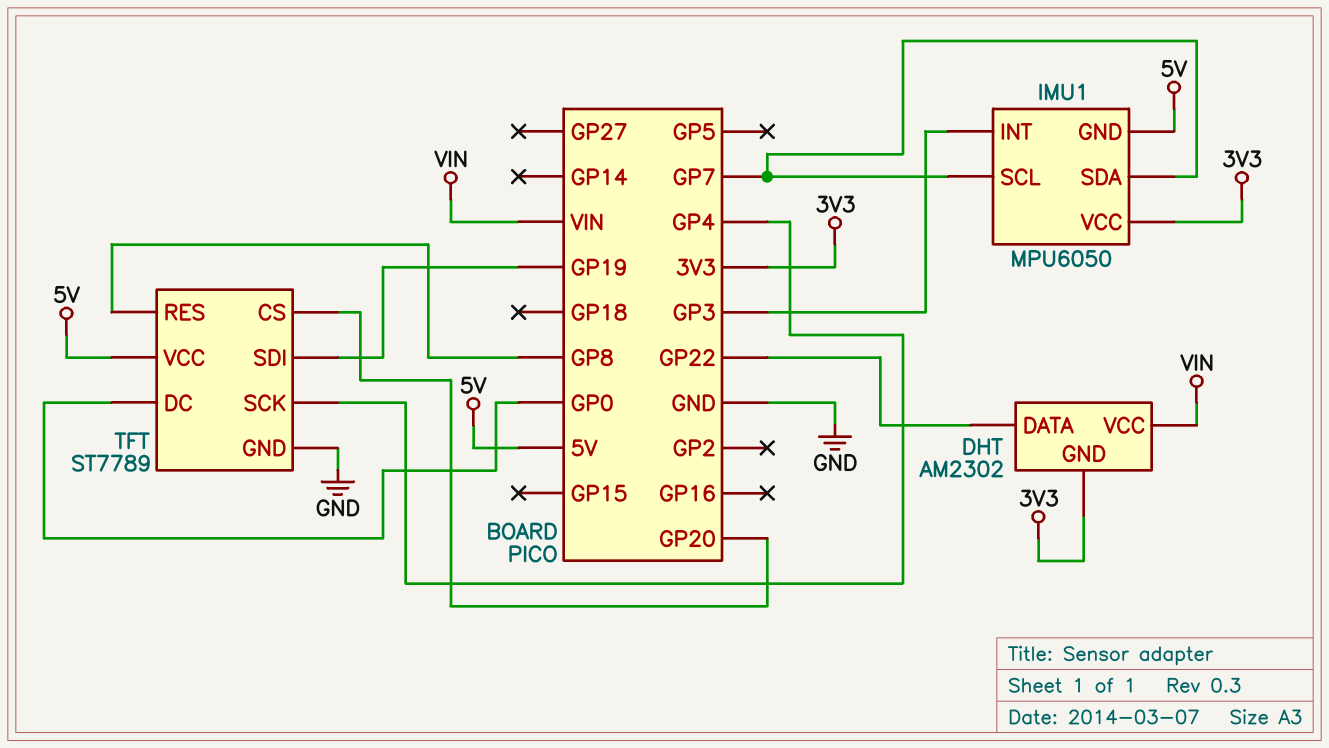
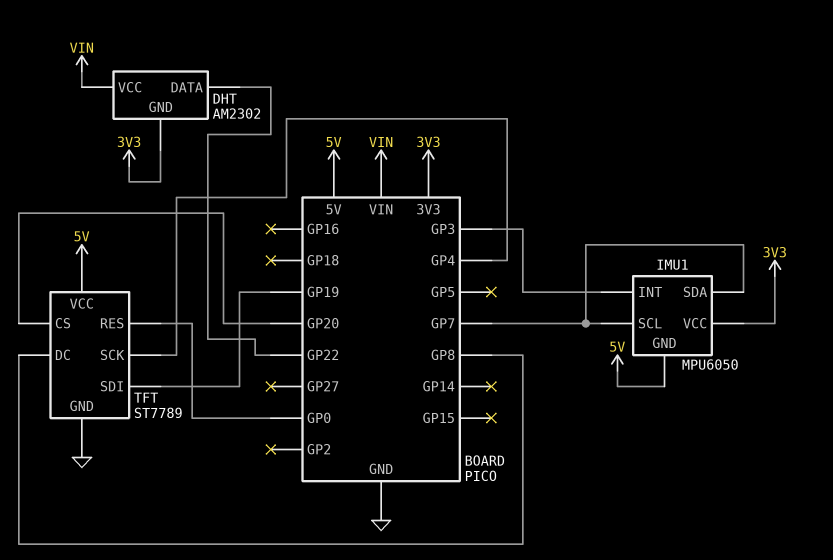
TFT pin DC: GP0 -> GP8
TFT pin RES: GP8 -> GP0

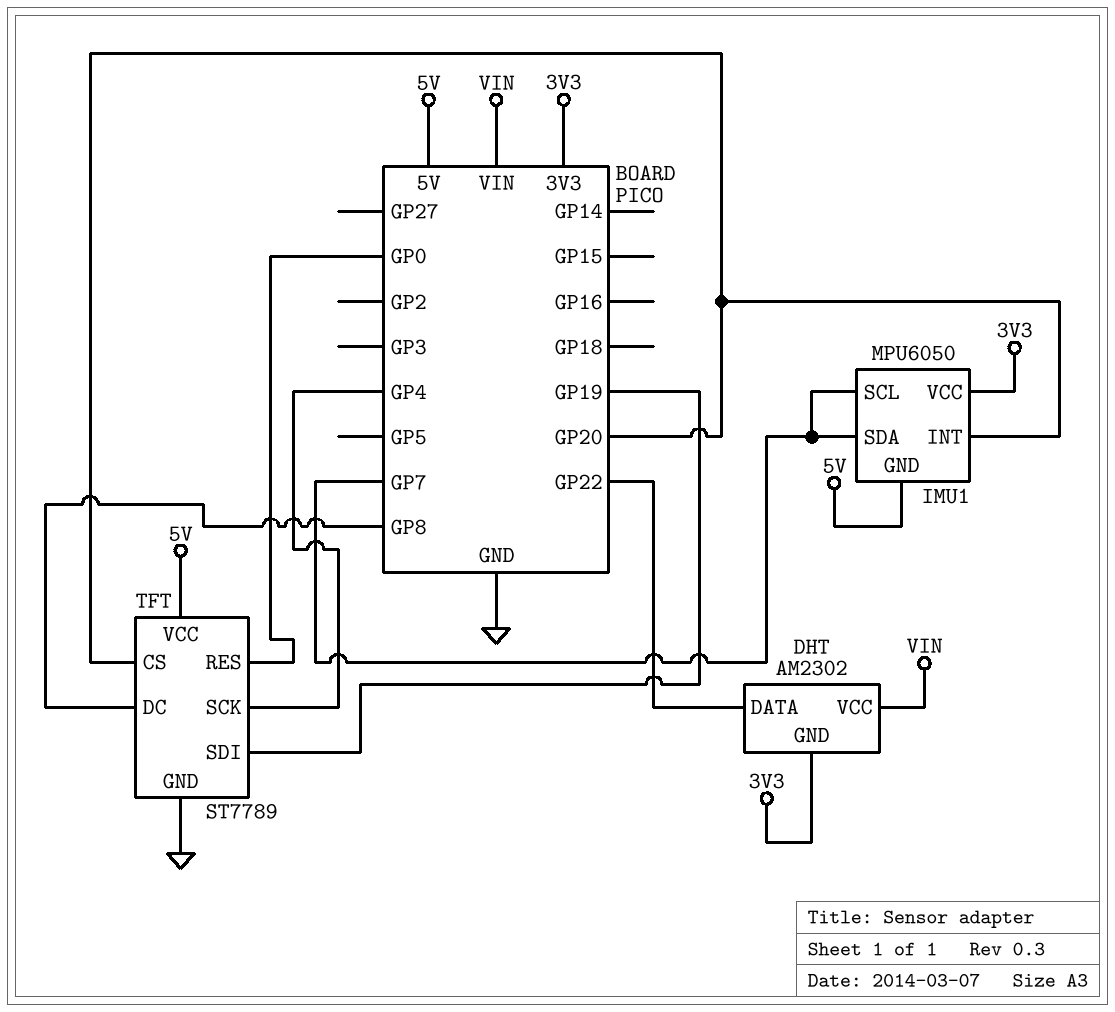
IMU1 pin INT: GP3 -> GP20

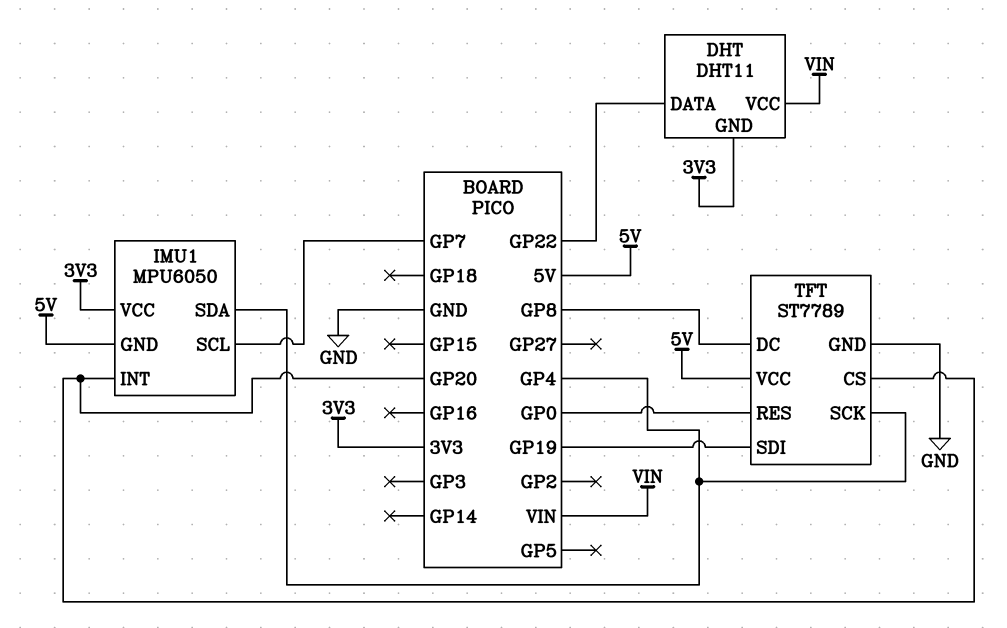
DHT: AM2302 -> DHT11
IMU1 pin SDA: GP7 -> GP4

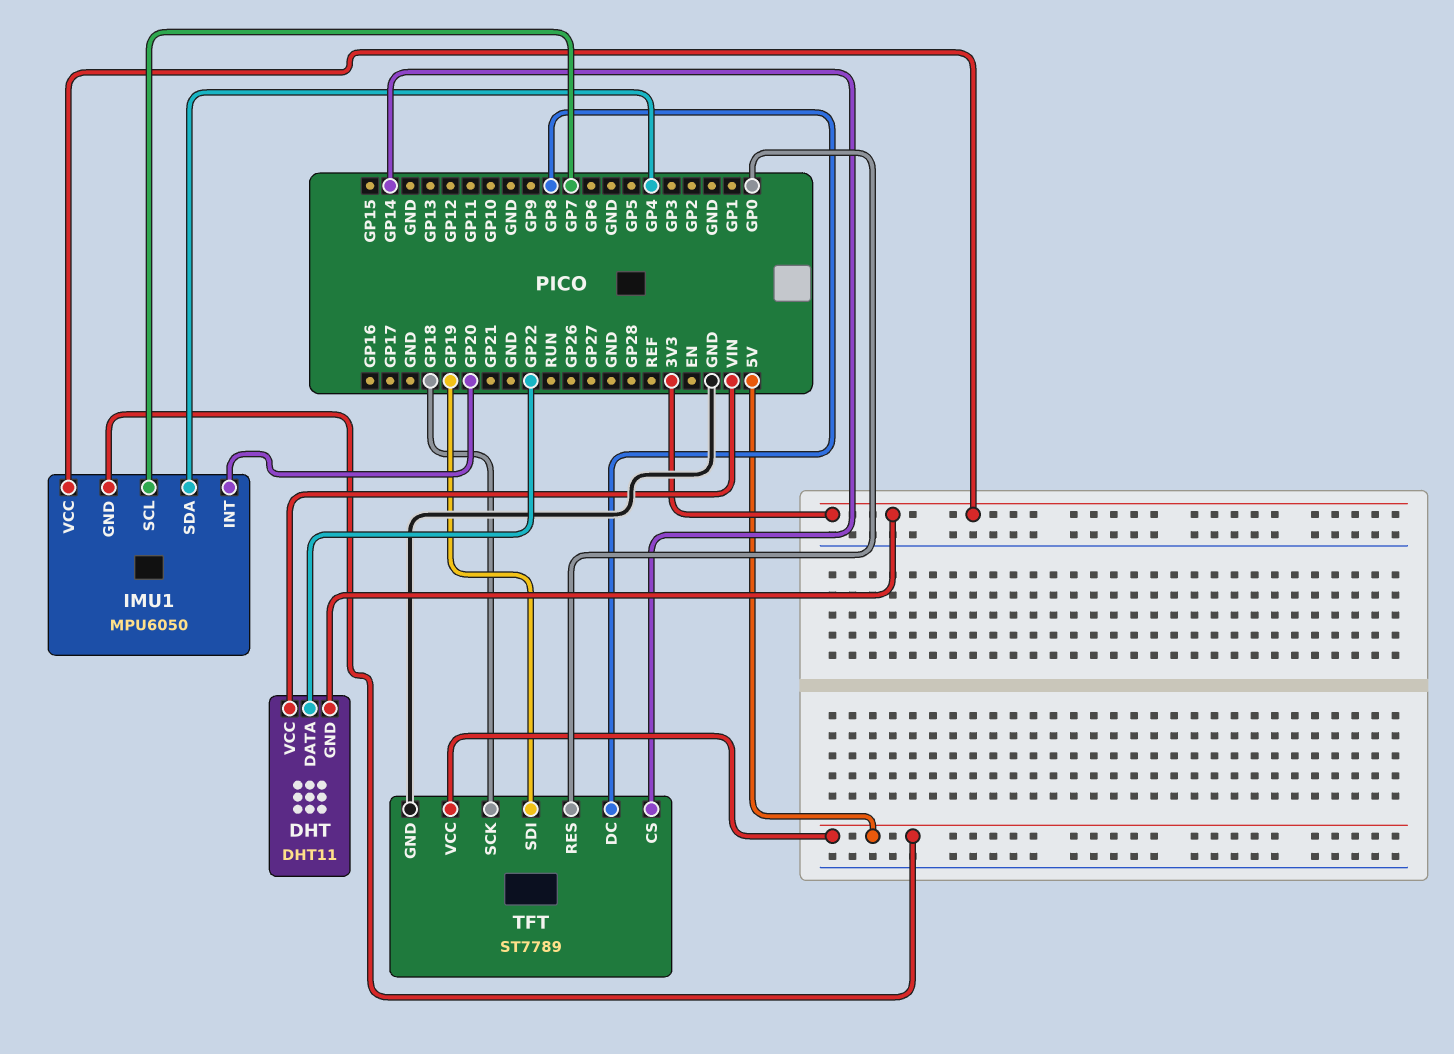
TFT pin CS: GP20 -> GP14
TFT pin SCK: GP4 -> GP18

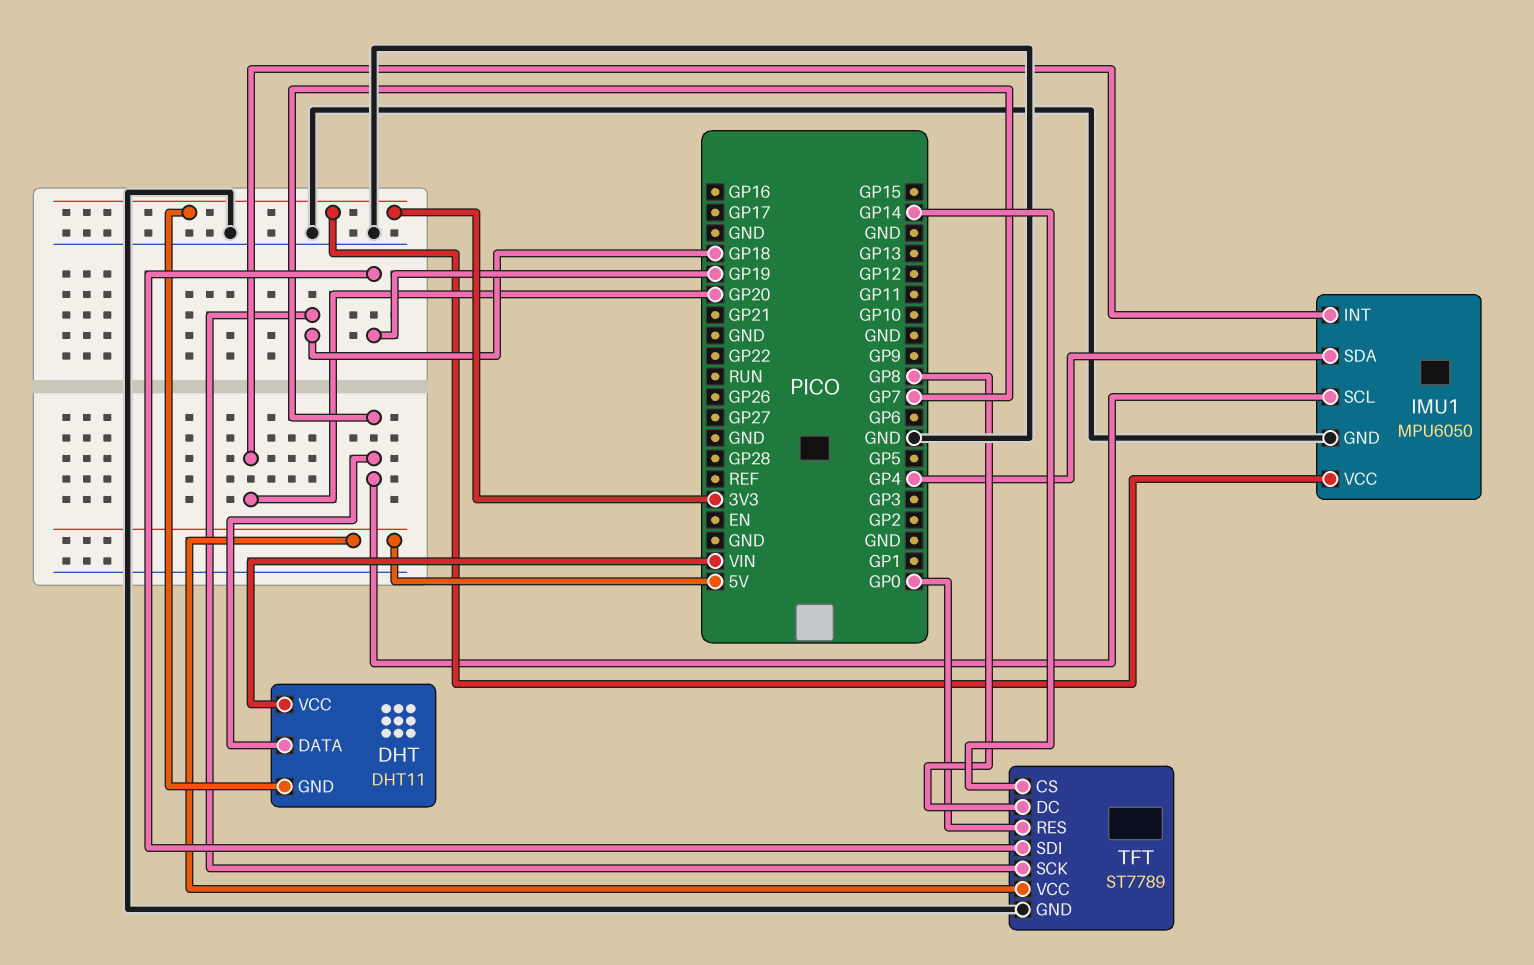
DHT pin DATA: GP22 -> GP7
IMU1 pin GND: 5V -> GND

